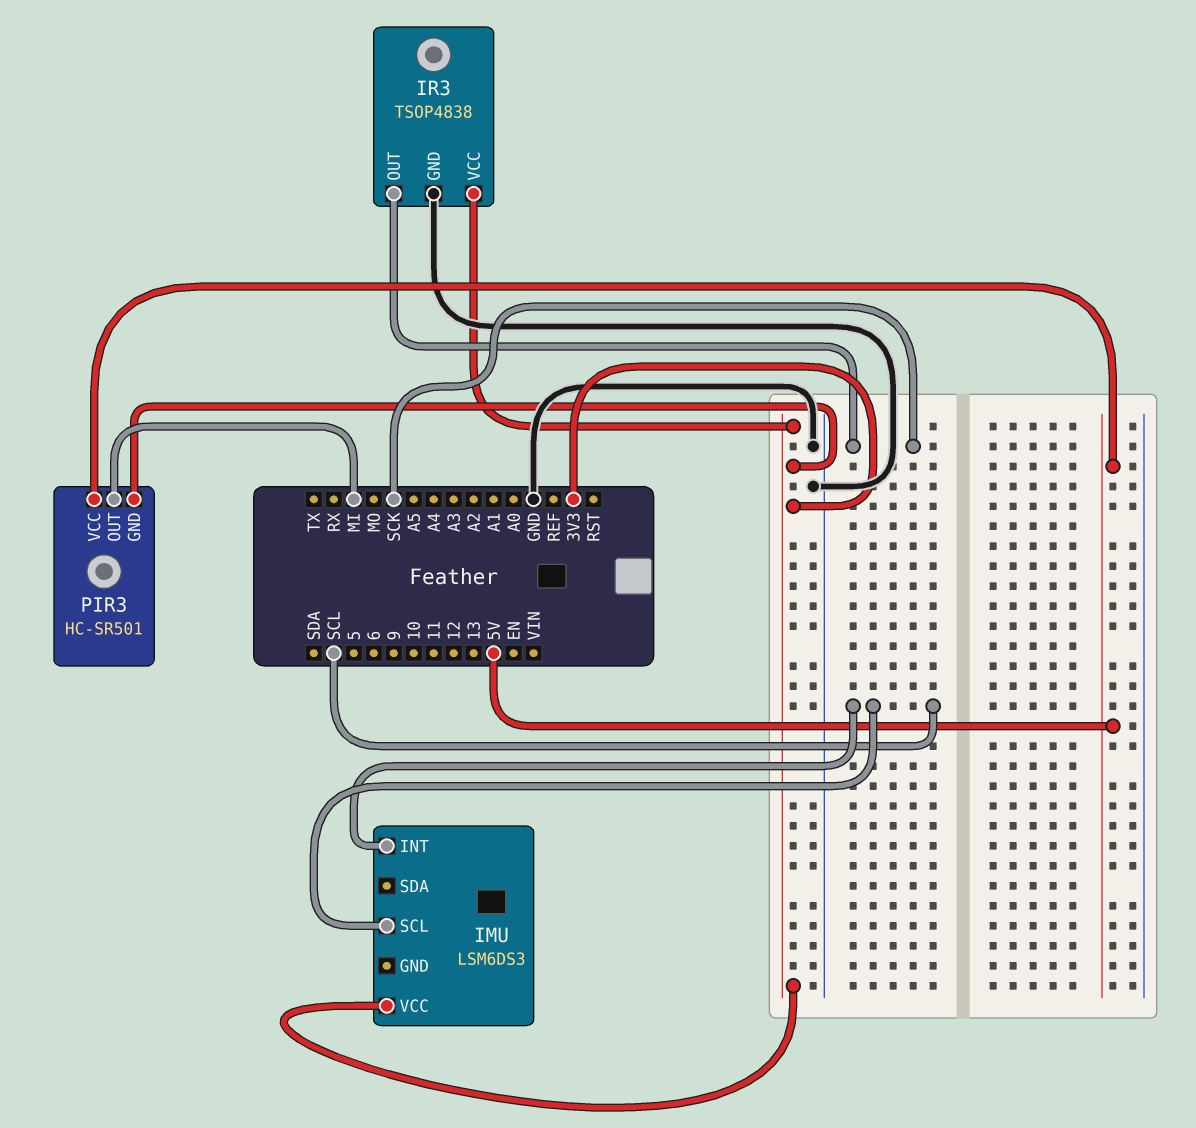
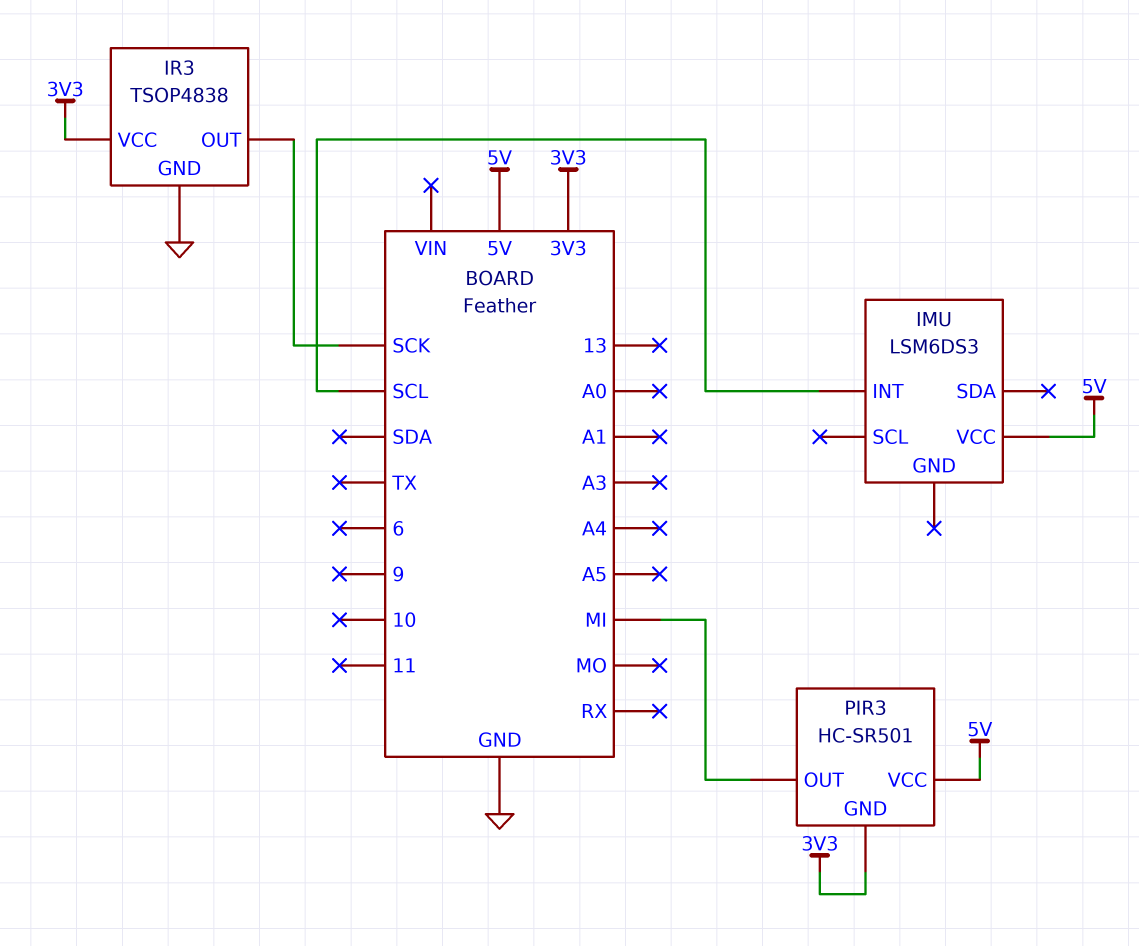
IMU pin SCL: SCL -> none
IMU pin VCC: 3V3 -> 5V

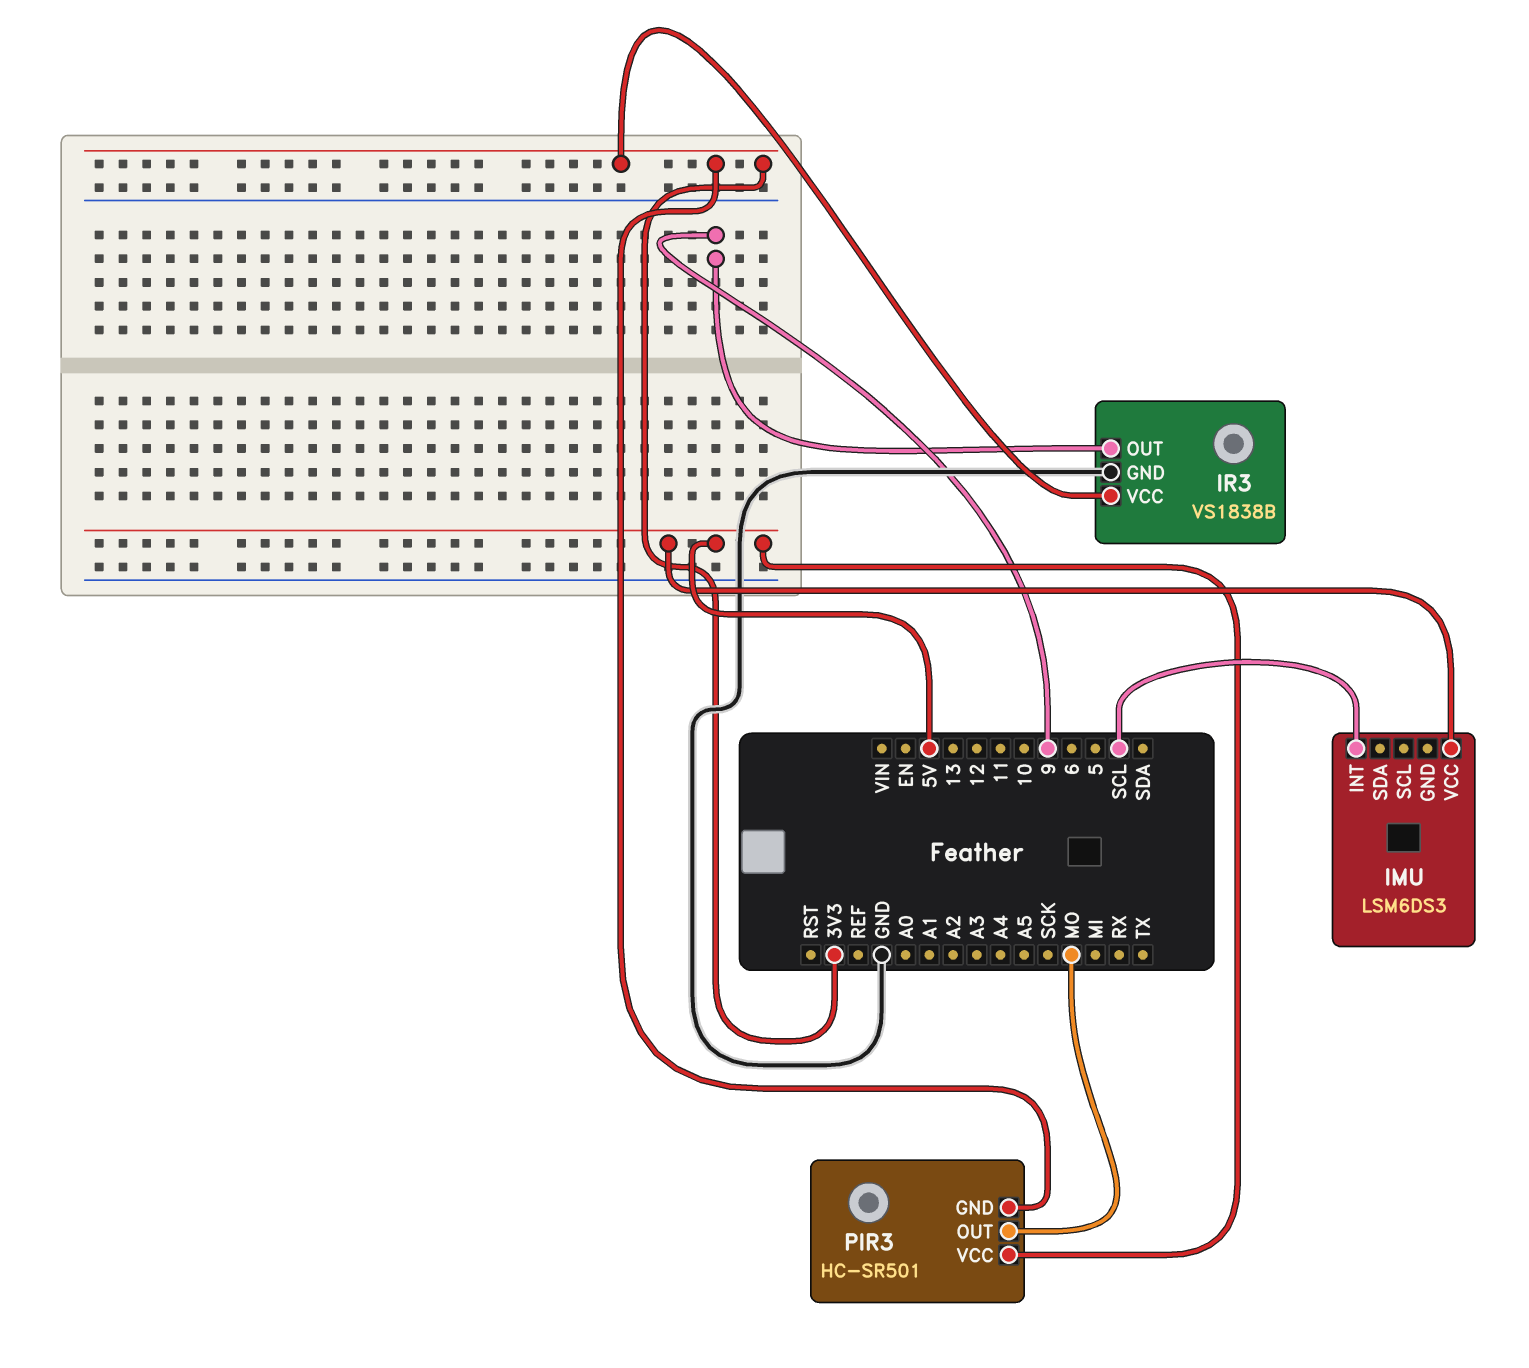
IR3: TSOP4838 -> VS1838B
IR3 pin OUT: SCK -> 9
PIR3 pin OUT: MI -> MO

